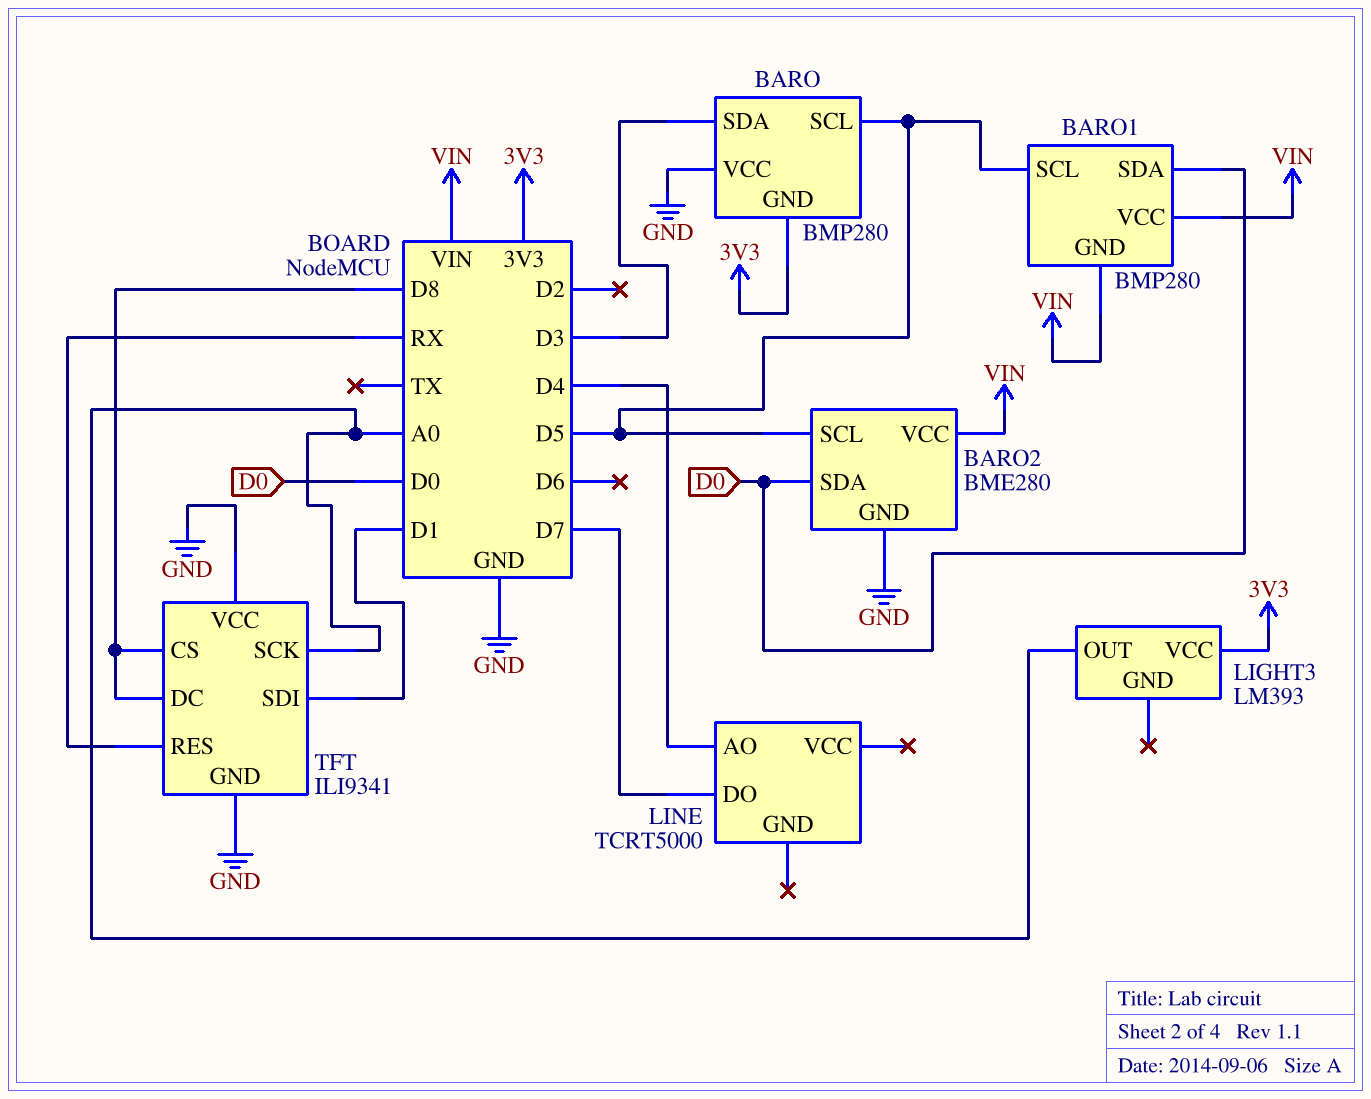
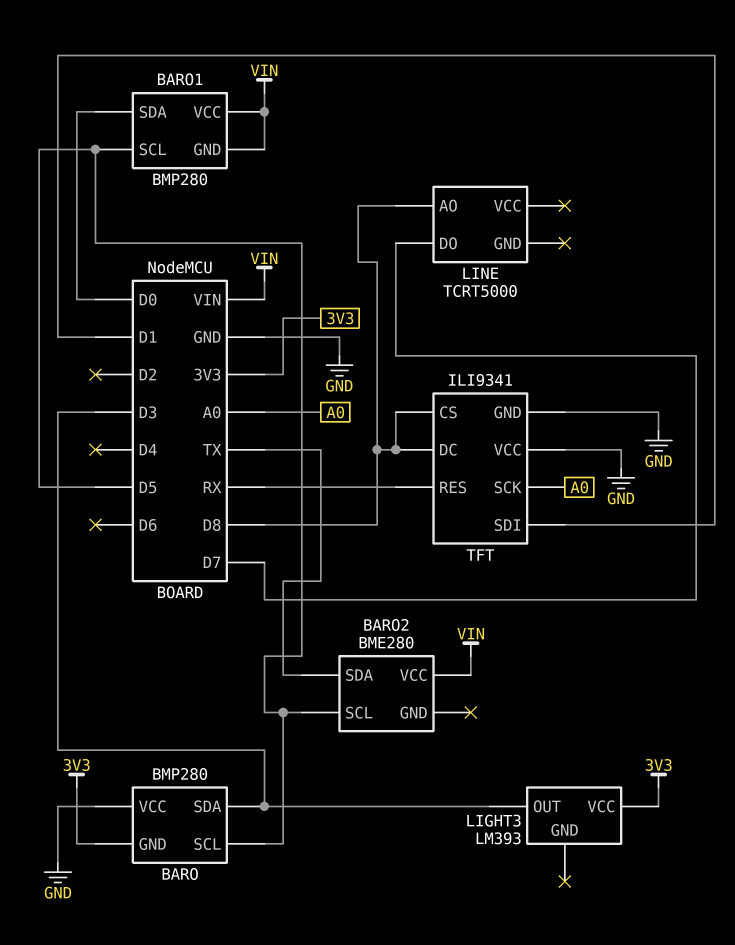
BARO2 pin GND: GND -> none
BARO2 pin SDA: D0 -> TX
LIGHT3 pin OUT: A0 -> D3
LINE pin AO: D4 -> D8

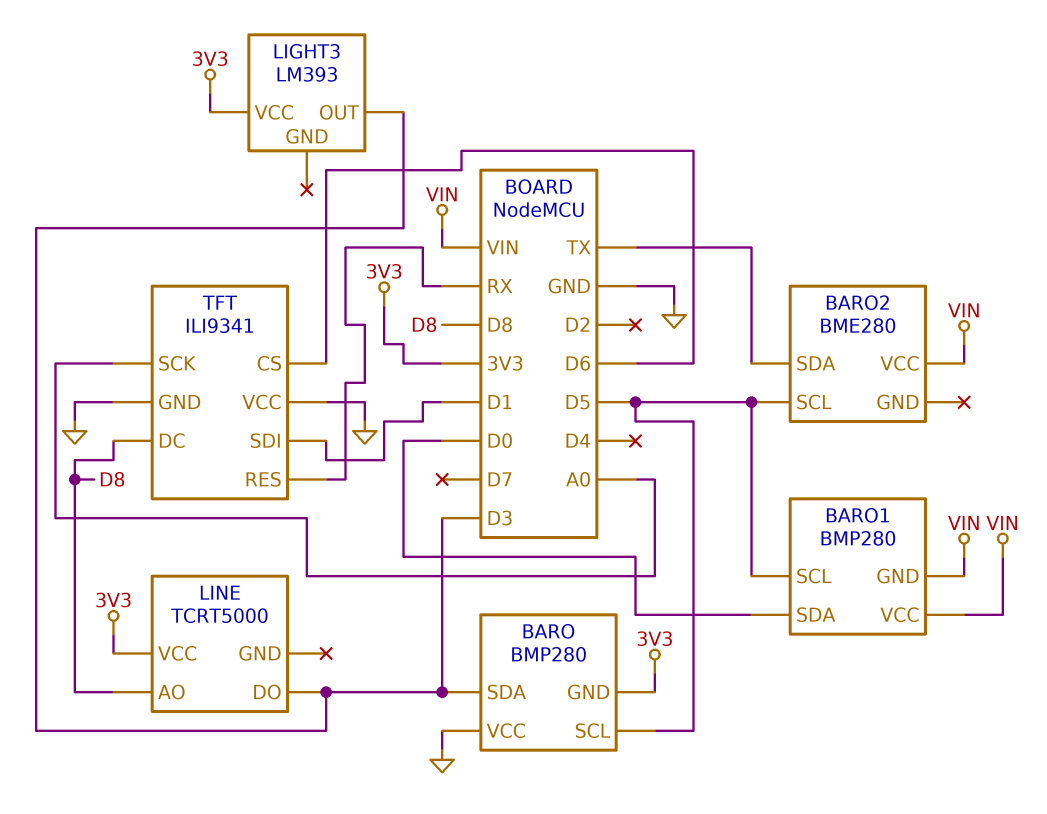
LINE pin DO: D7 -> D3
LINE pin VCC: none -> 3V3
TFT pin CS: D8 -> D6

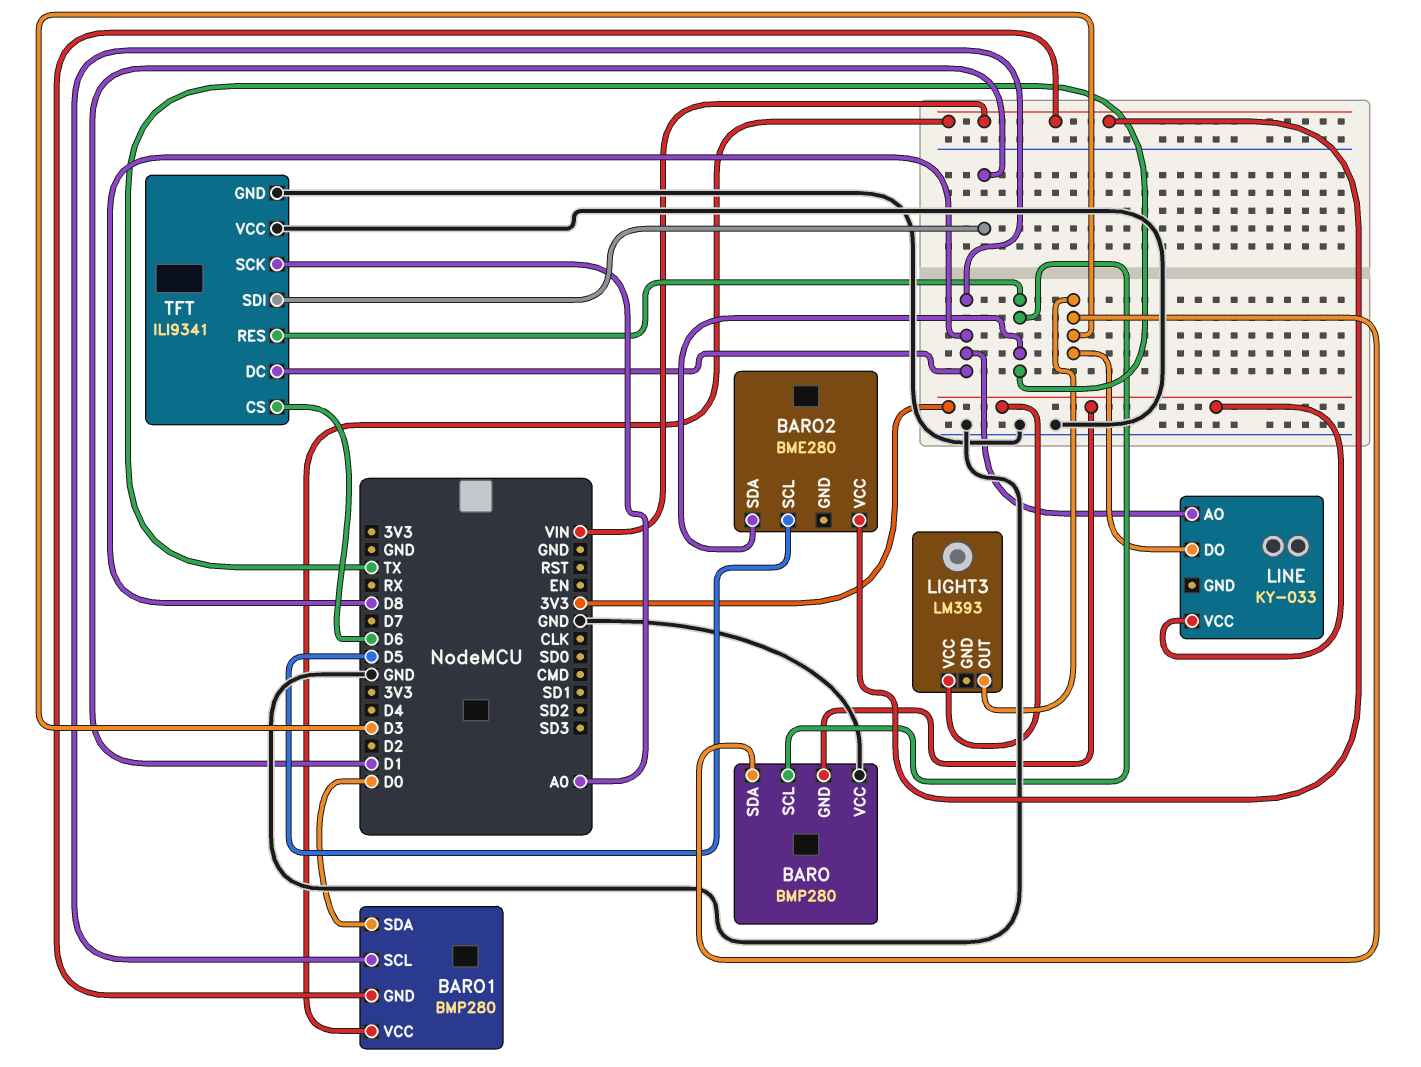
BARO pin SCL: D5 -> TX
BARO1 pin SCL: D5 -> D8
LINE: TCRT5000 -> KY-033
TFT pin RES: RX -> TX

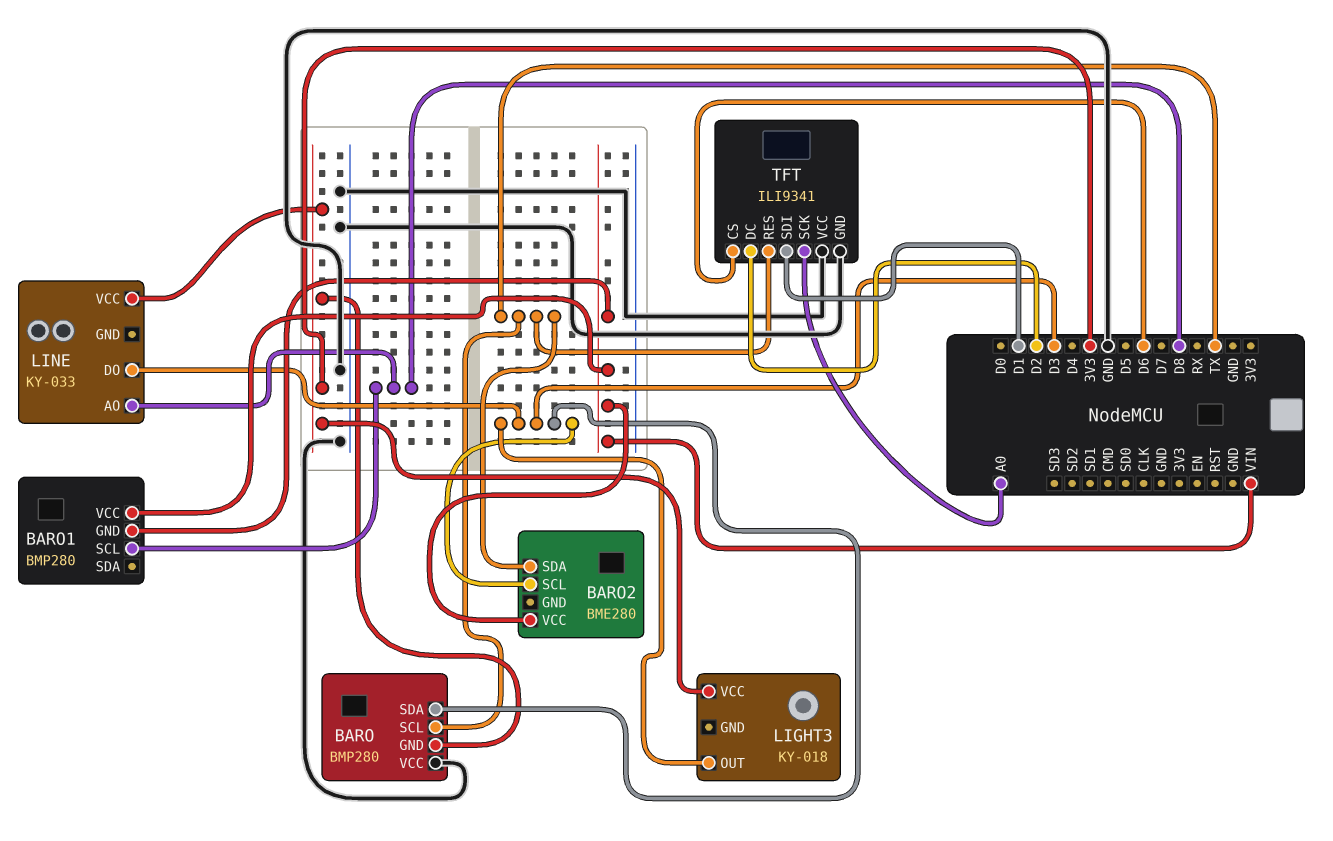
BARO1 pin SDA: D0 -> none
BARO2 pin SCL: D5 -> D3
LIGHT3: LM393 -> KY-018
TFT pin DC: D8 -> D2

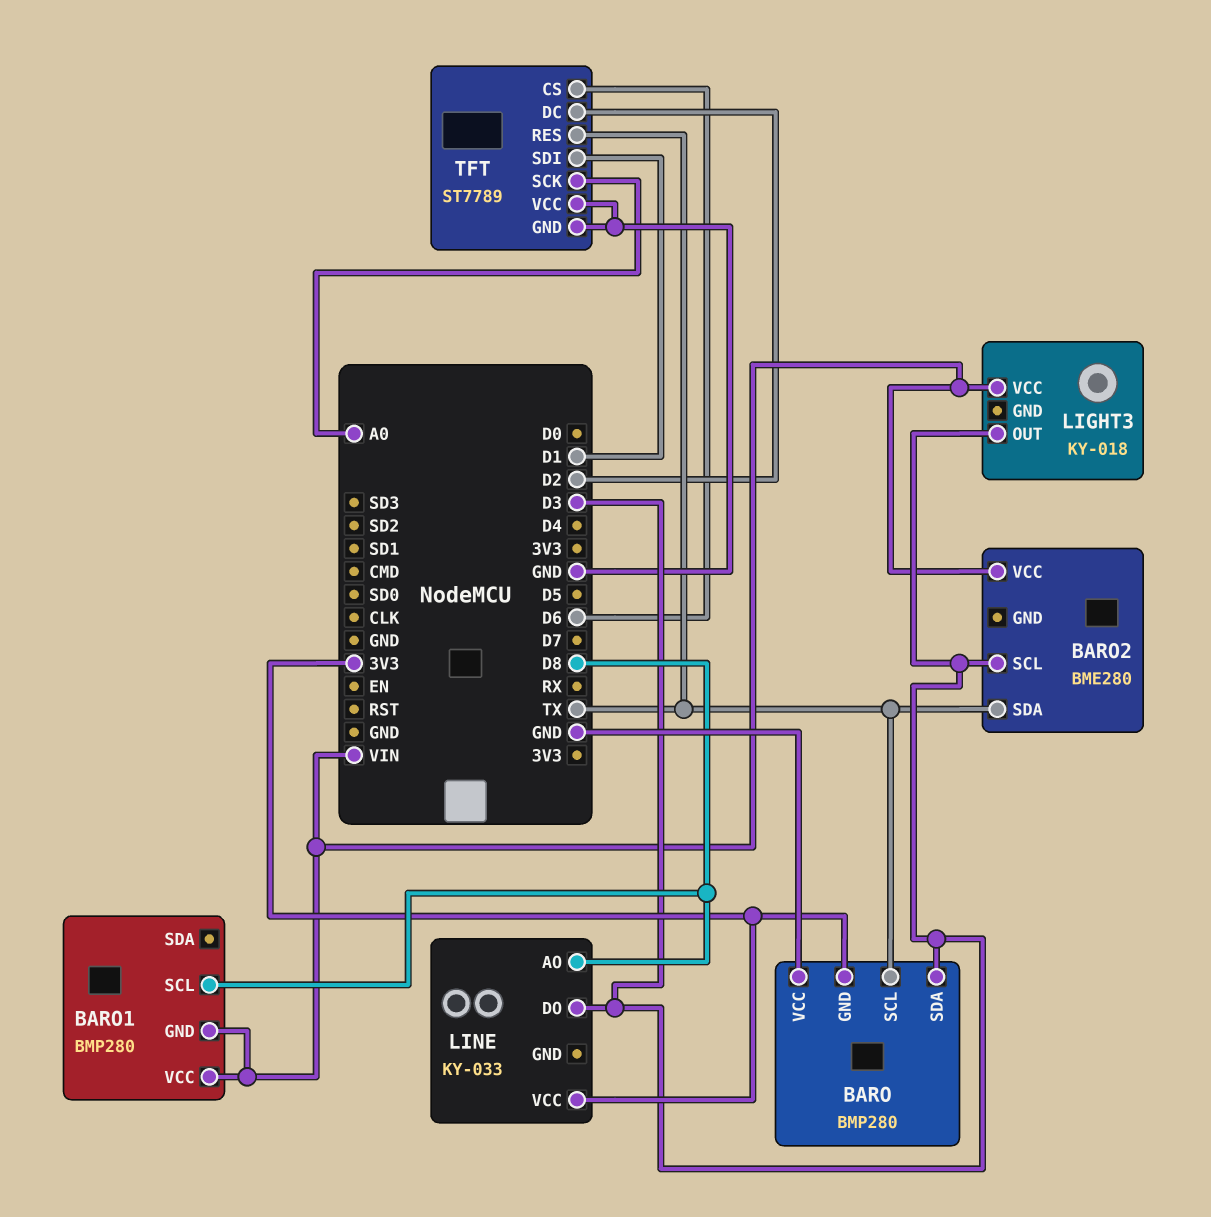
LIGHT3 pin VCC: 3V3 -> VIN
TFT: ILI9341 -> ST7789

